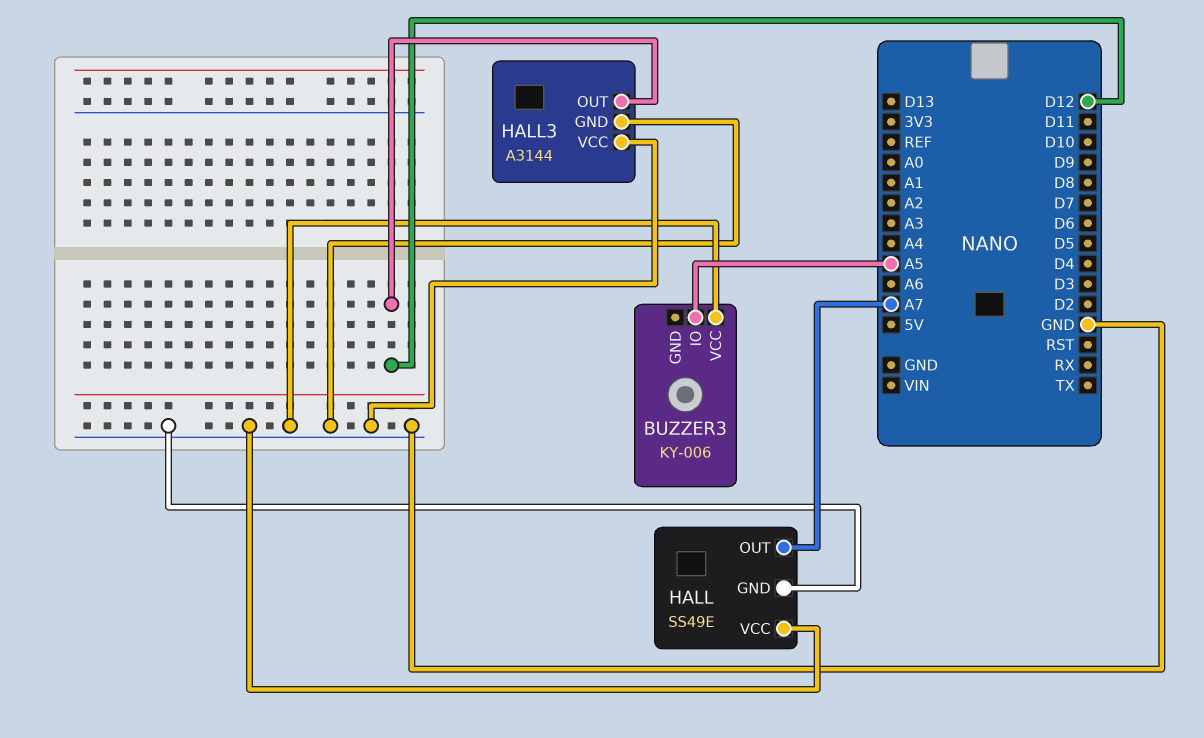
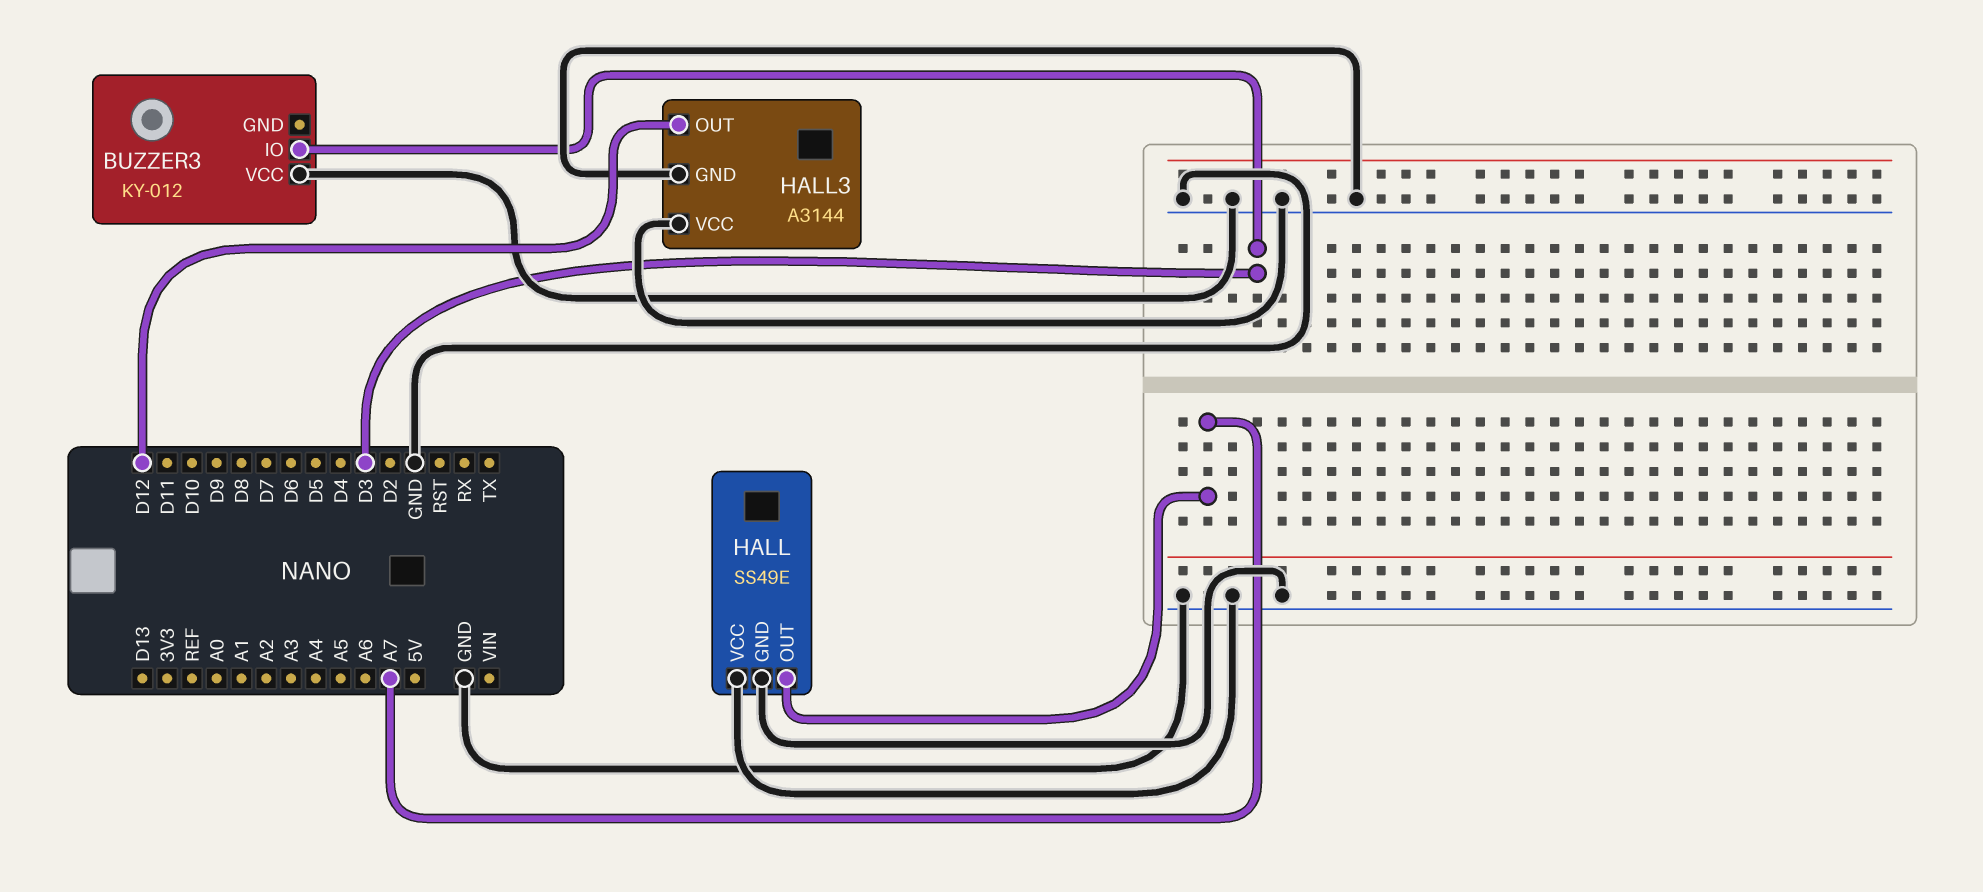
BUZZER3: KY-006 -> KY-012
BUZZER3 pin IO: A5 -> D3

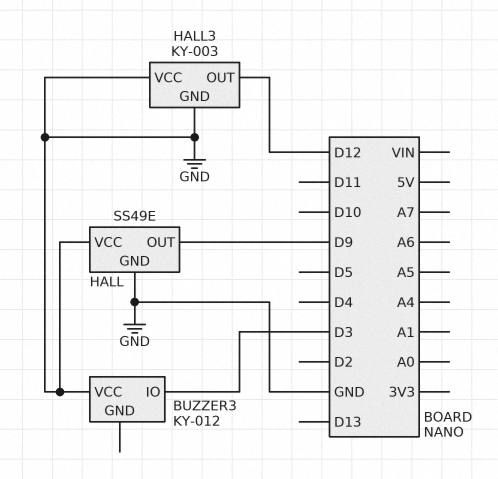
HALL pin OUT: A7 -> D9
HALL3: A3144 -> KY-003

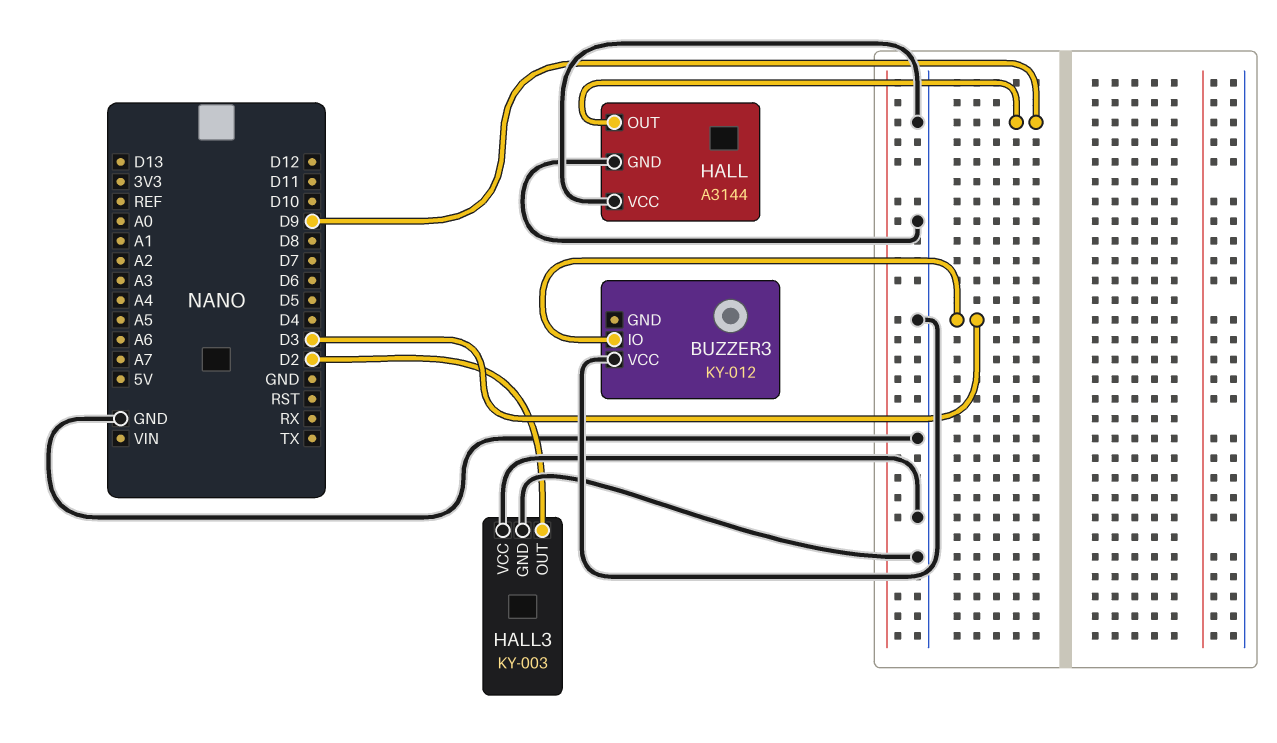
HALL: SS49E -> A3144
HALL3 pin OUT: D12 -> D2

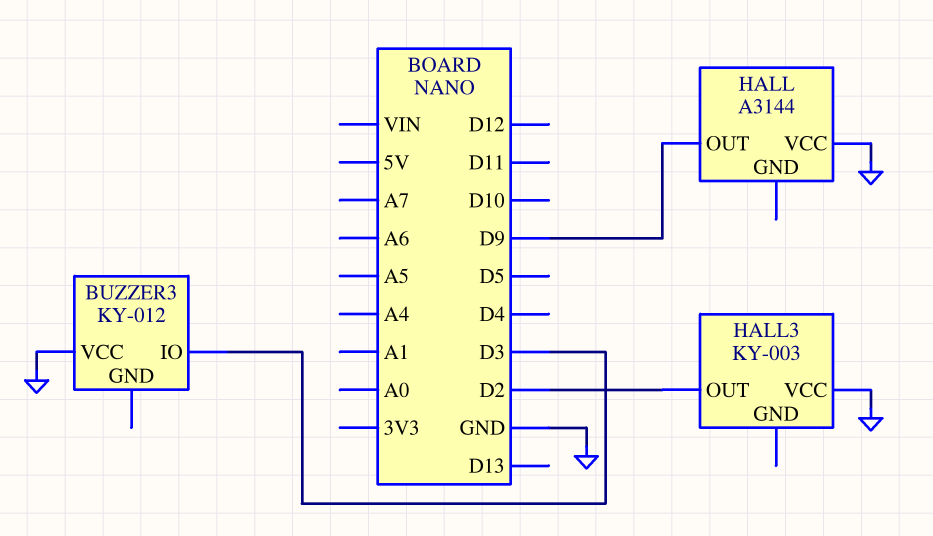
HALL pin GND: GND -> none
HALL3 pin GND: GND -> none

